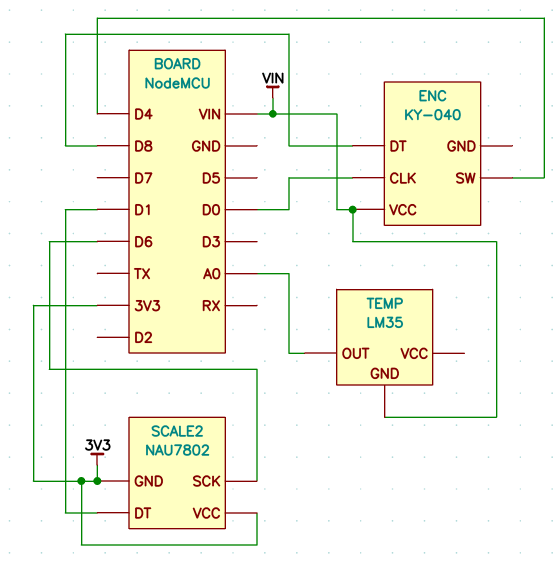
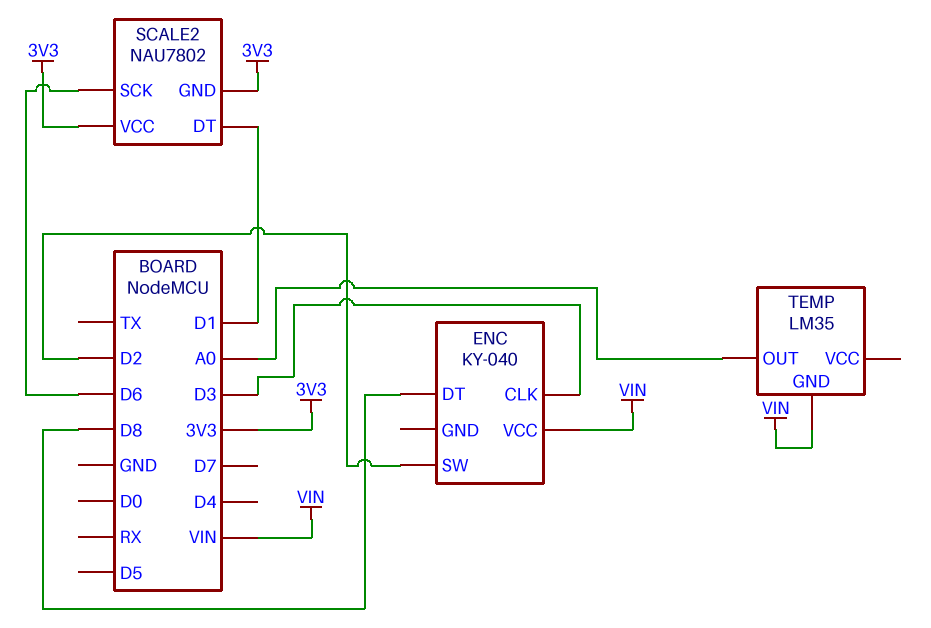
ENC pin CLK: D0 -> D3
ENC pin SW: D4 -> D2

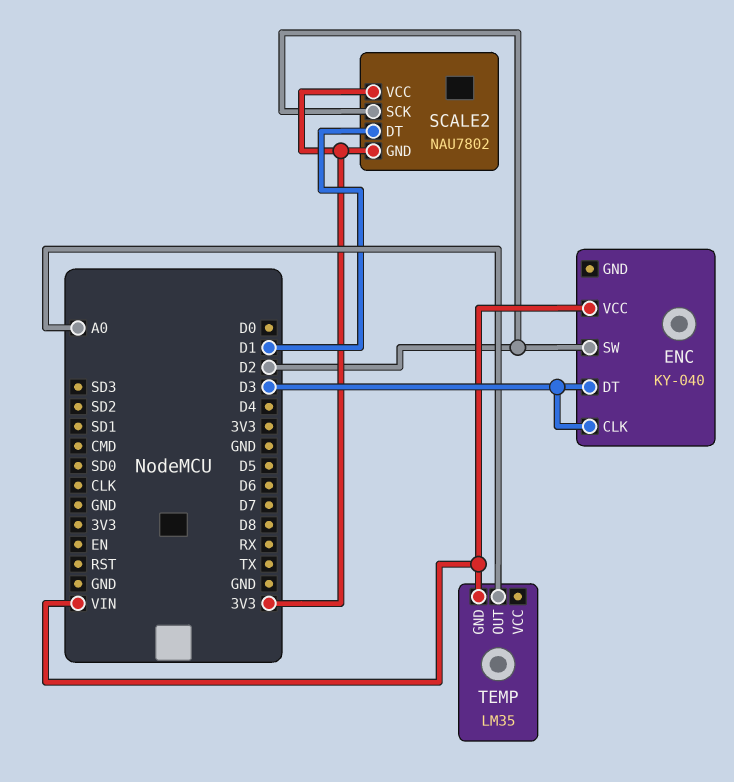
ENC pin DT: D8 -> D3
SCALE2 pin SCK: D6 -> D2

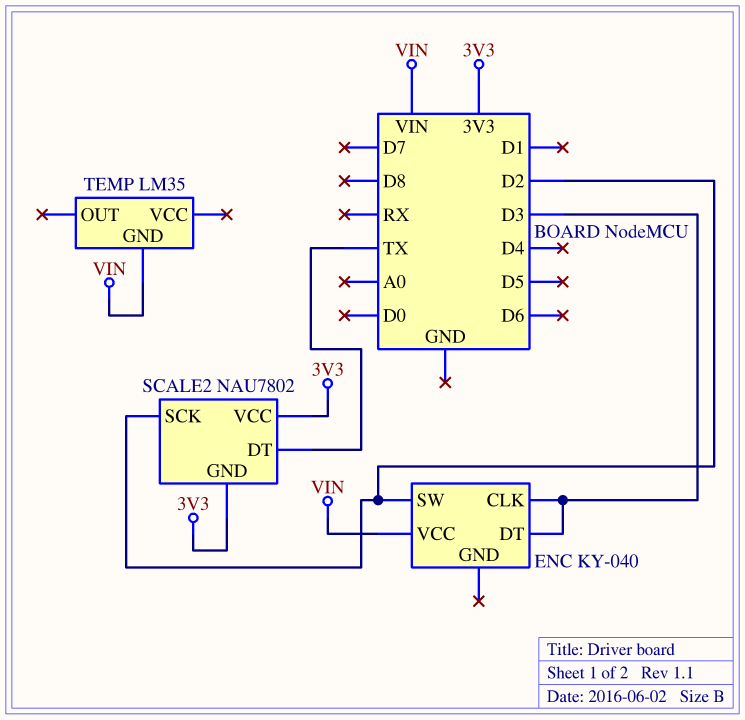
SCALE2 pin DT: D1 -> TX
TEMP pin OUT: A0 -> none

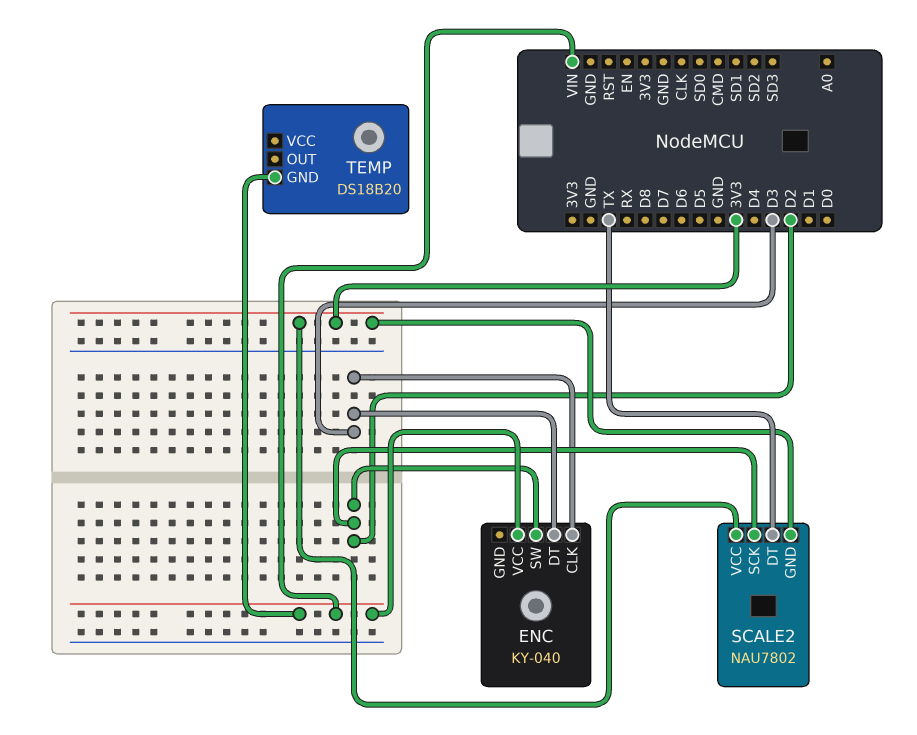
TEMP: LM35 -> DS18B20

